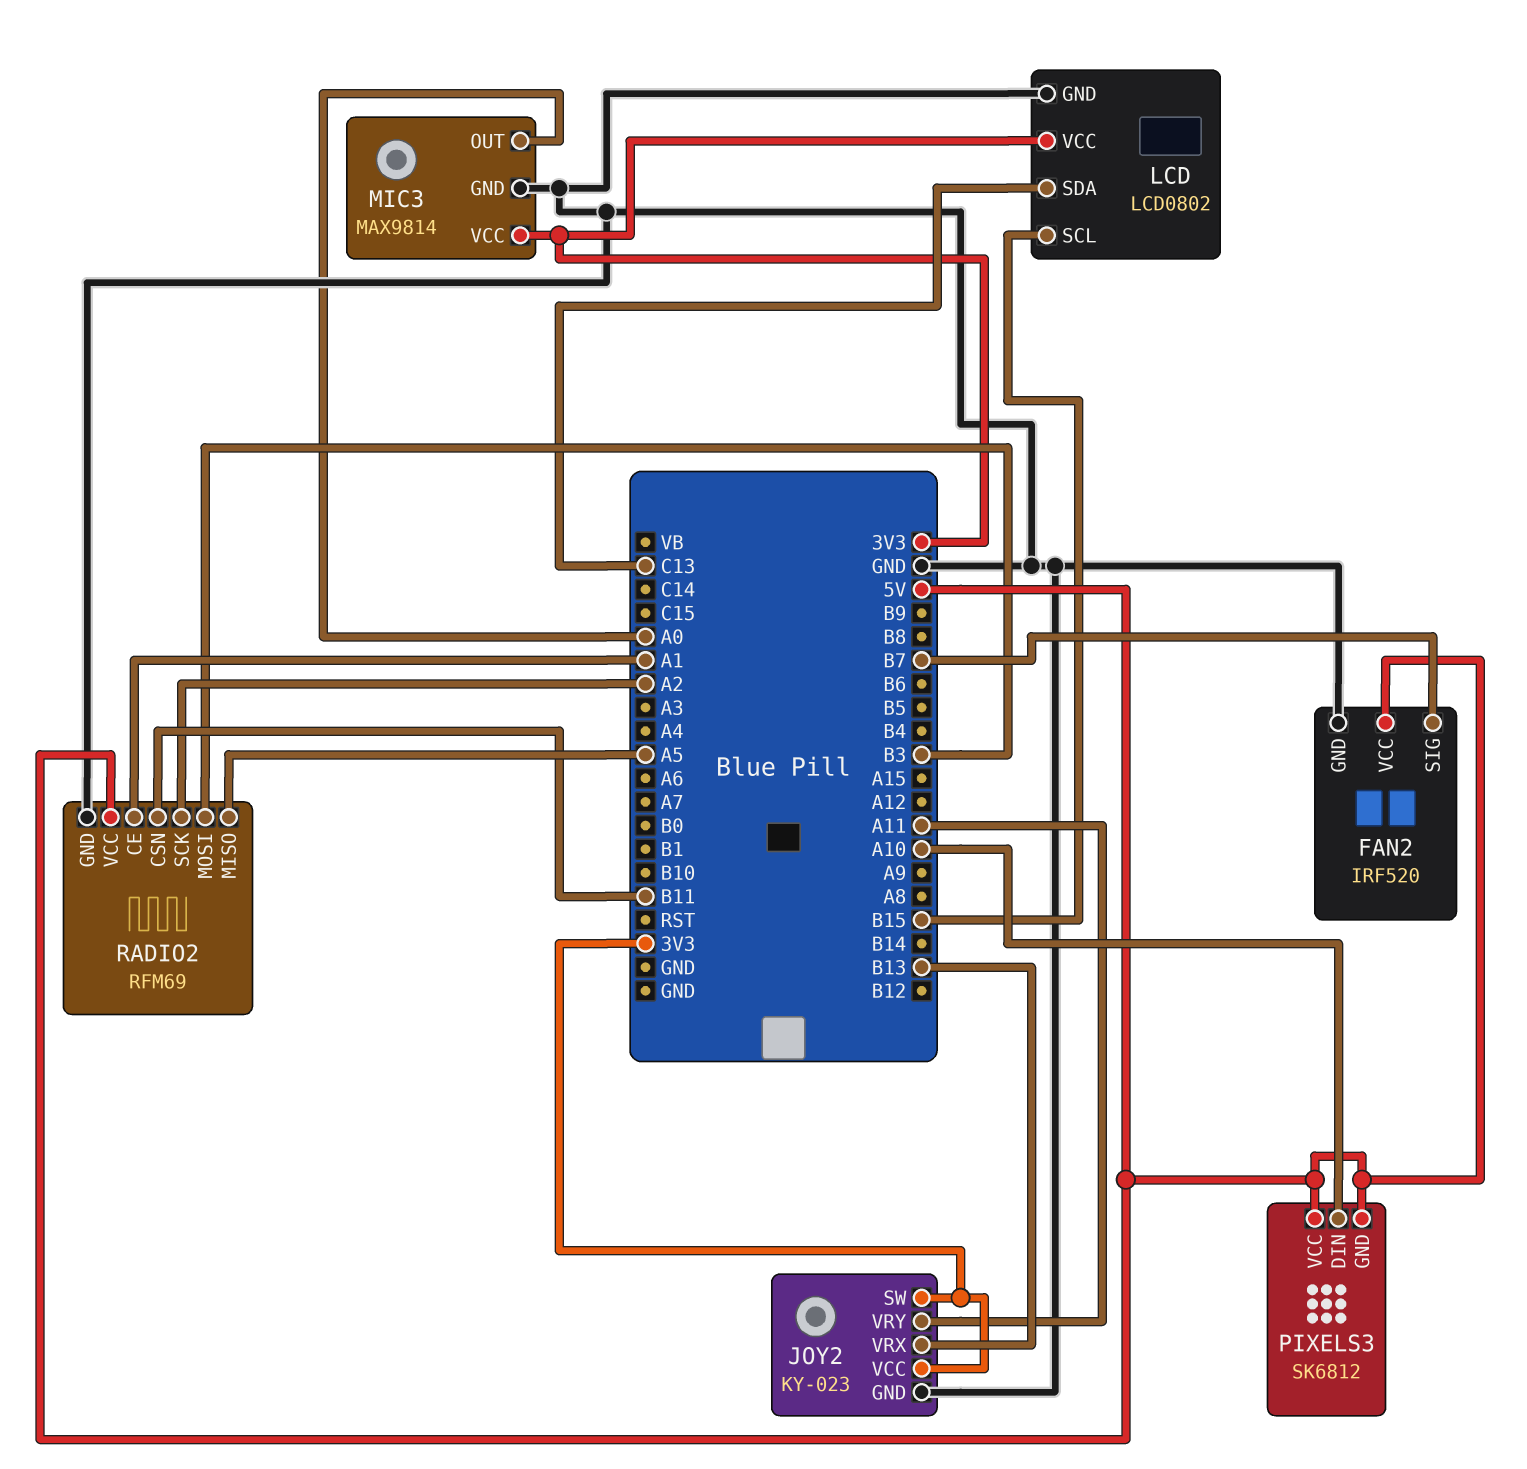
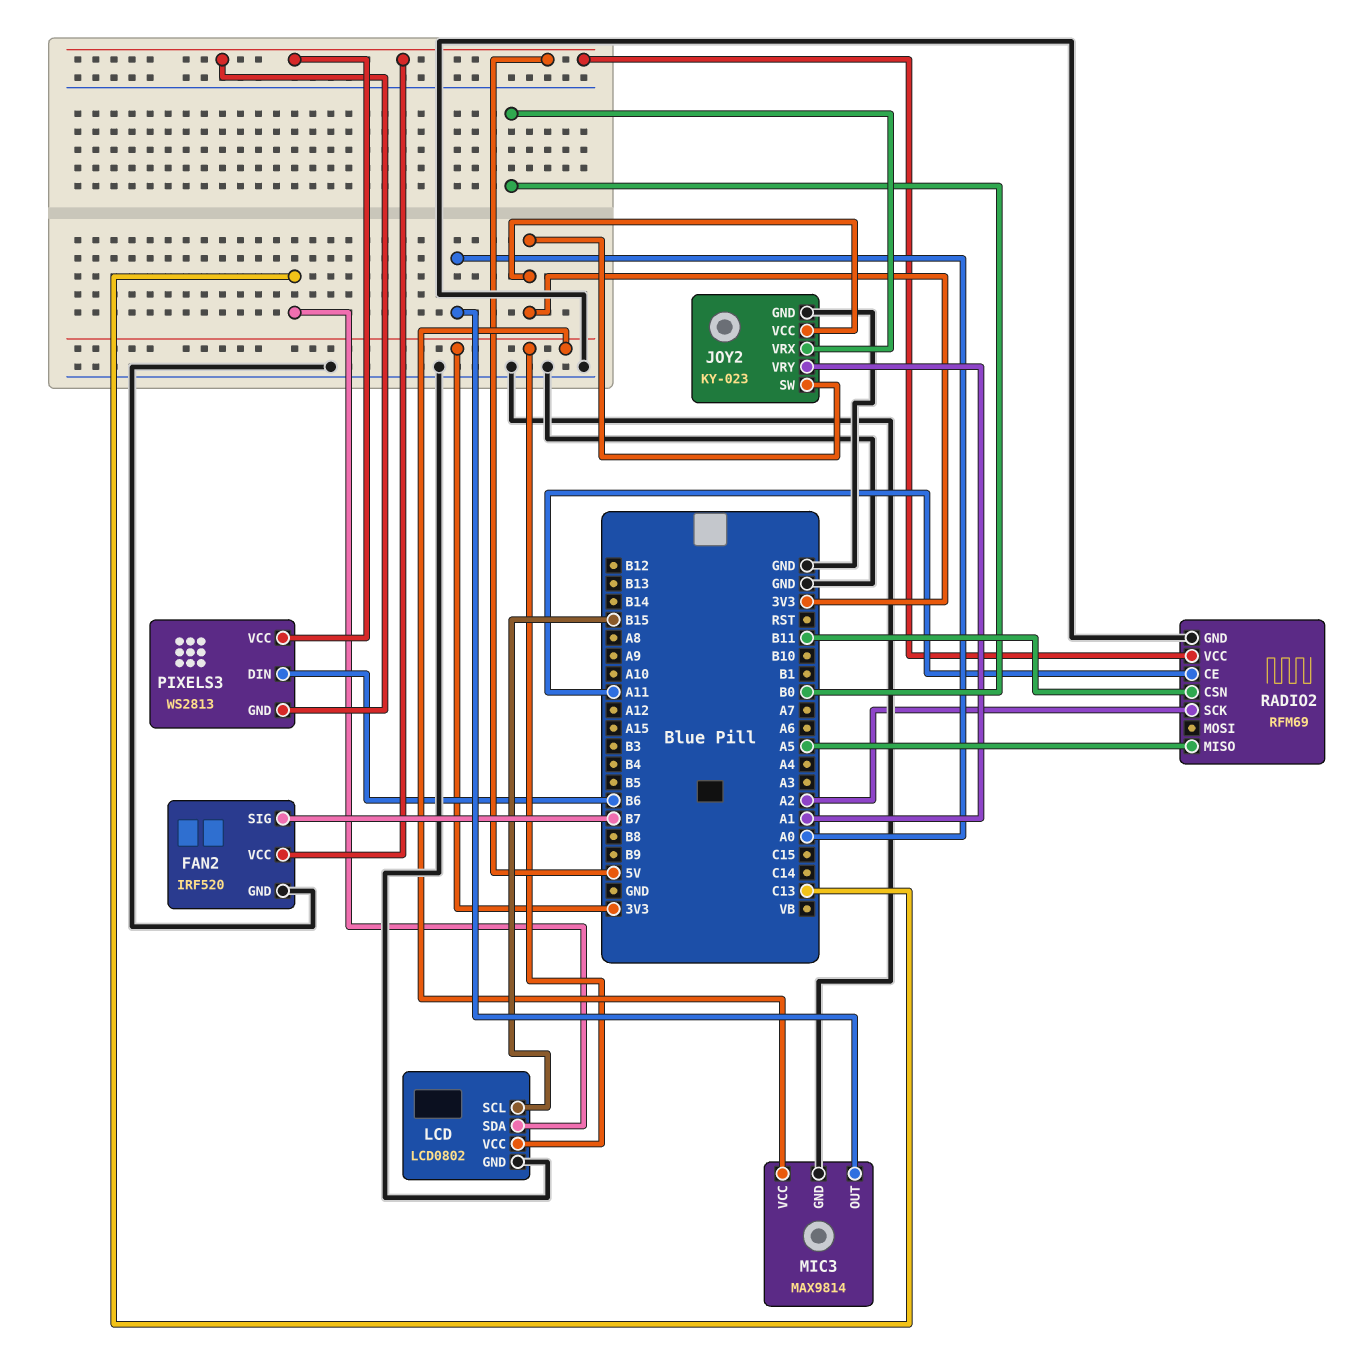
JOY2 pin VRX: B13 -> B0
JOY2 pin VRY: A11 -> A1
PIXELS3: SK6812 -> WS2813
PIXELS3 pin DIN: A10 -> B6
RADIO2 pin CE: A1 -> A11
RADIO2 pin MOSI: B3 -> none

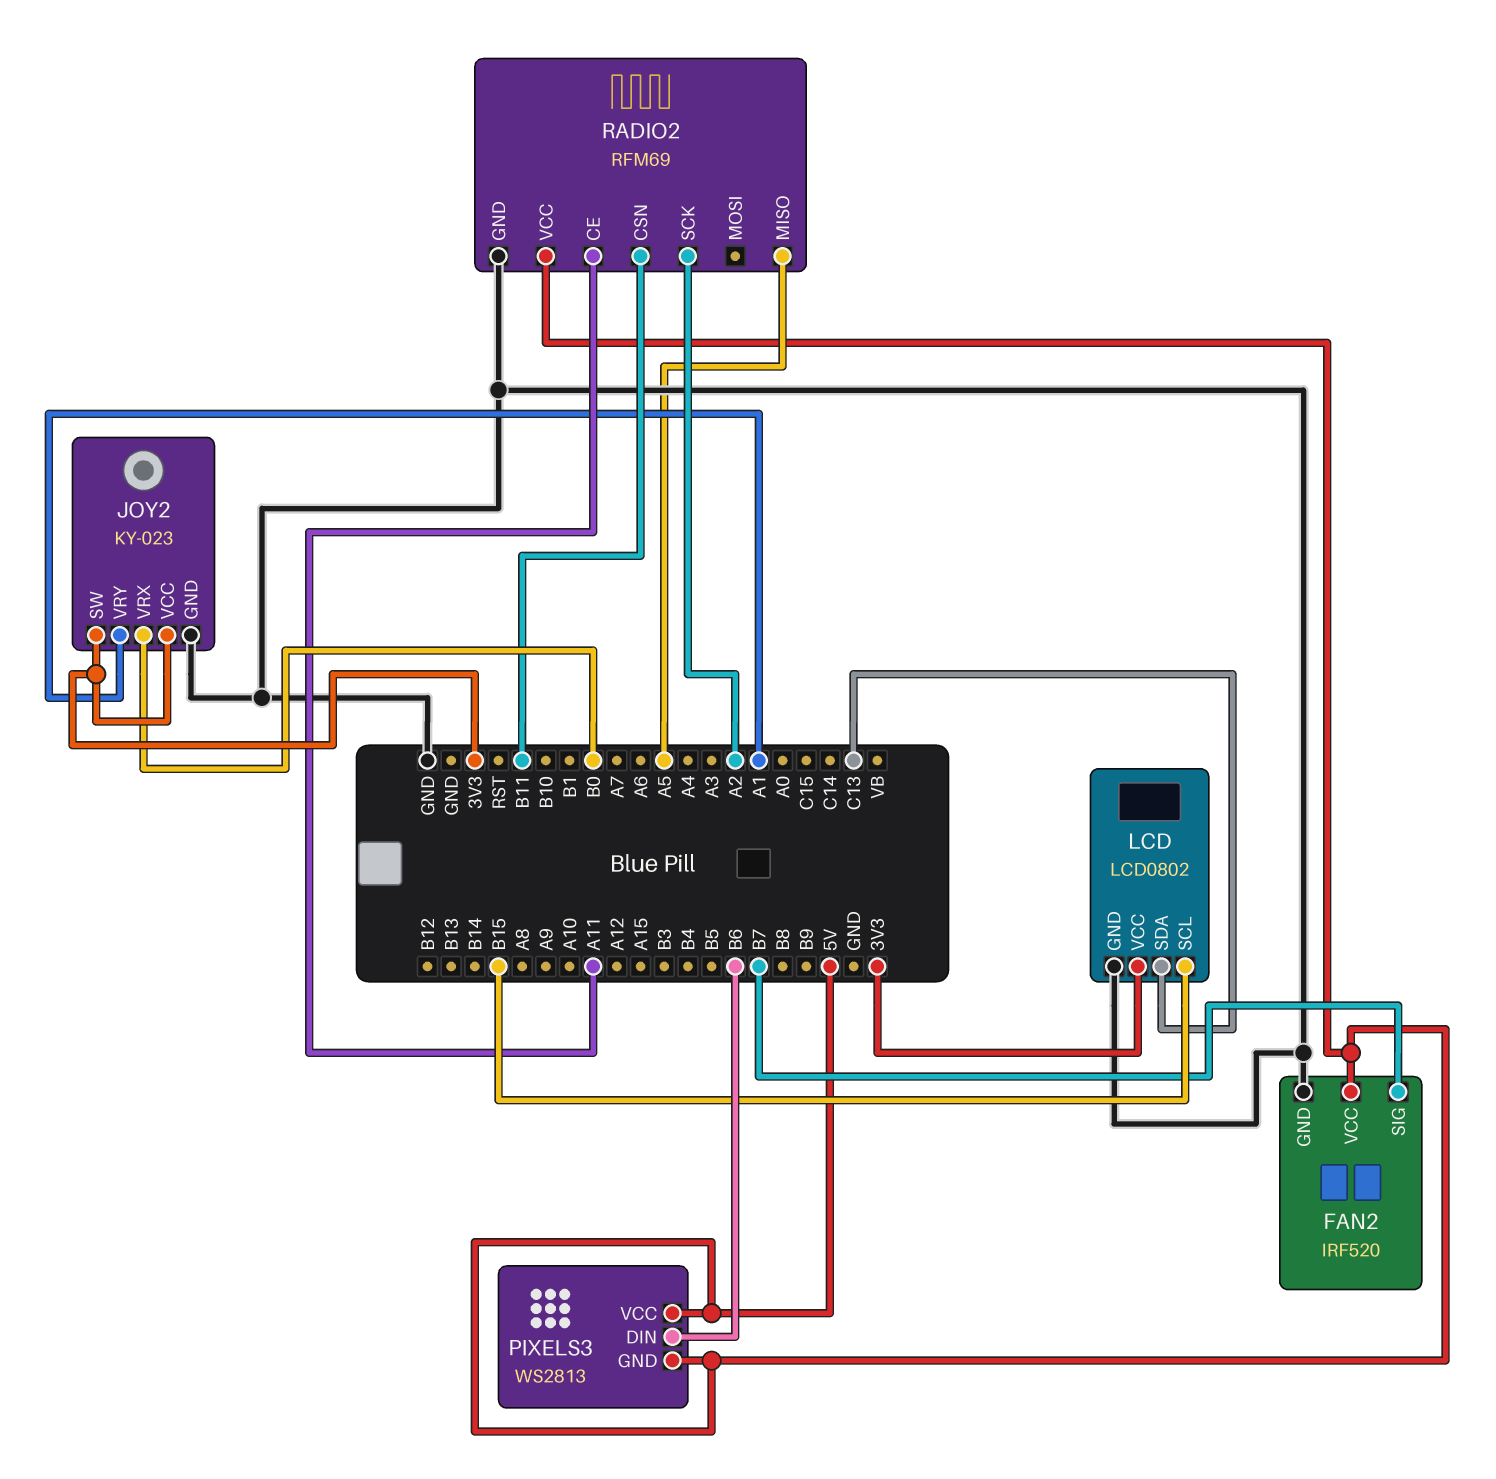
MIC3: MAX9814 -> none
MIC3 pin GND: GND -> none
MIC3 pin OUT: A0 -> none
MIC3 pin VCC: 3V3 -> none

